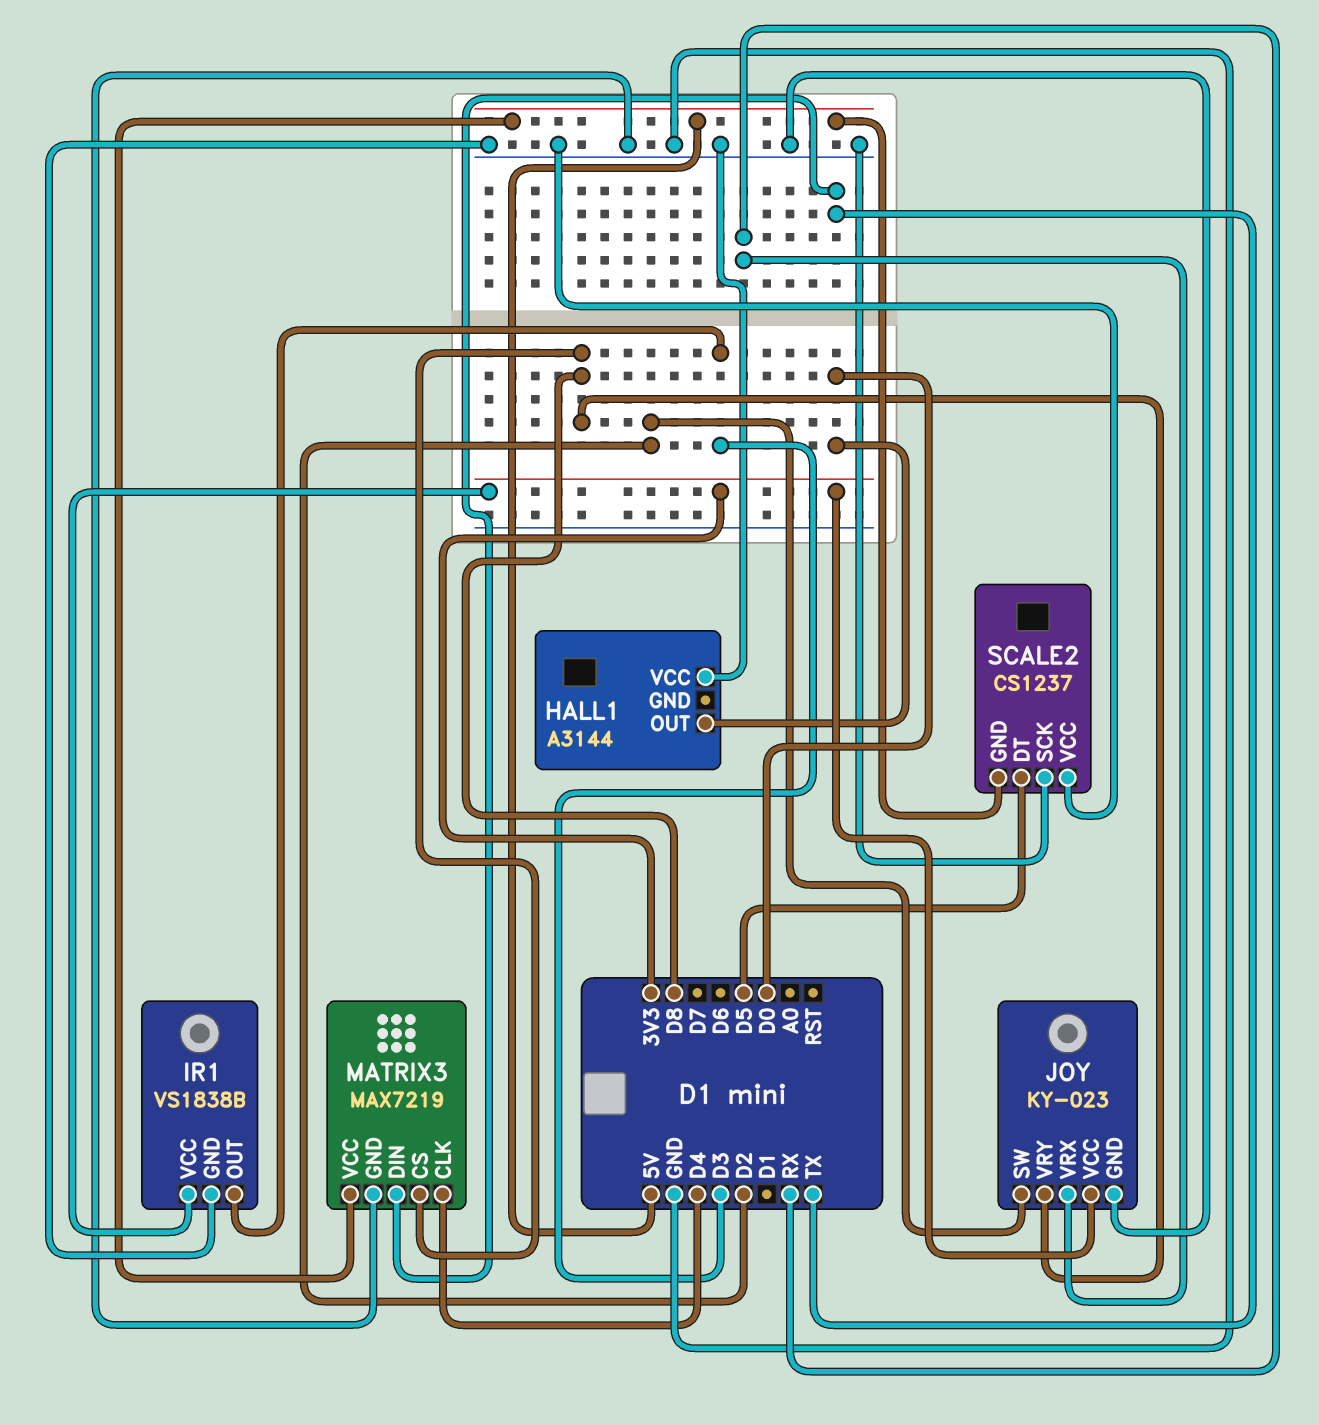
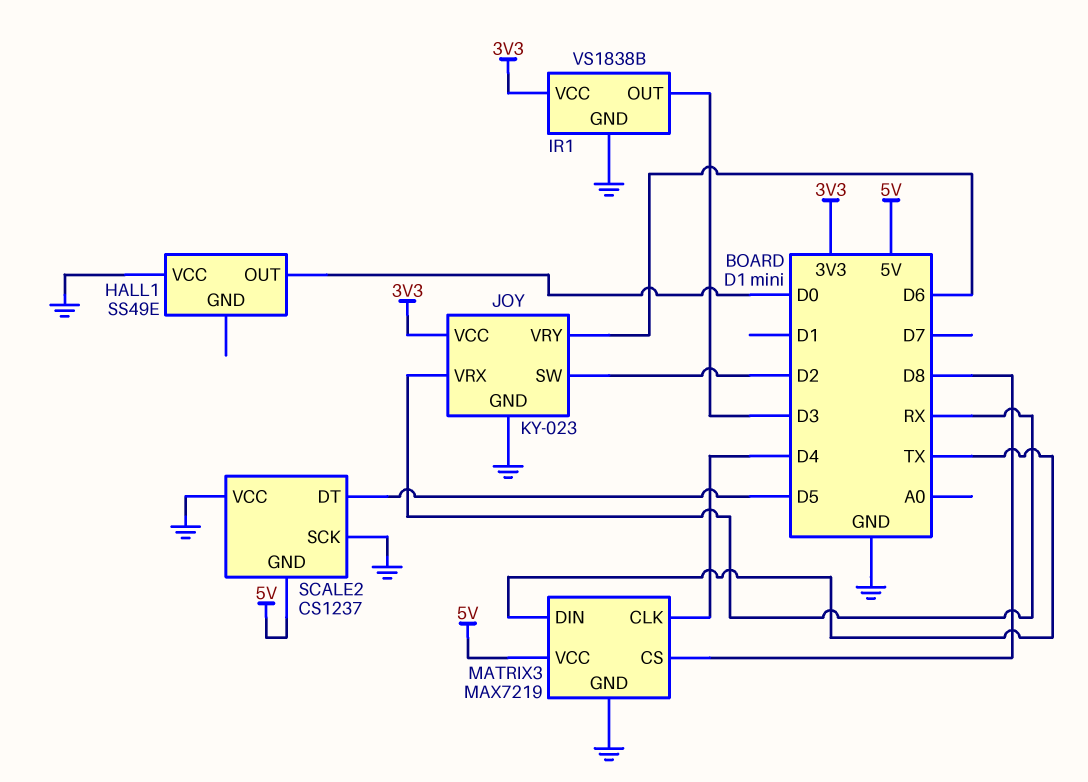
HALL1: A3144 -> SS49E
JOY pin VRY: D8 -> D6

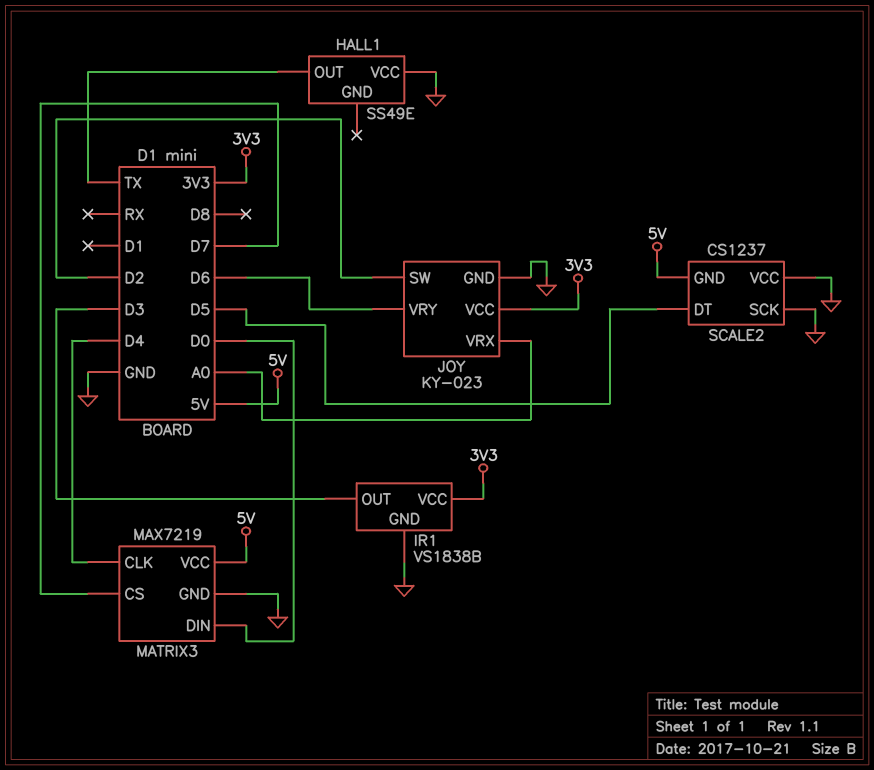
HALL1 pin OUT: D0 -> TX
JOY pin VRX: RX -> A0
MATRIX3 pin CS: D8 -> D7
MATRIX3 pin DIN: TX -> D0

